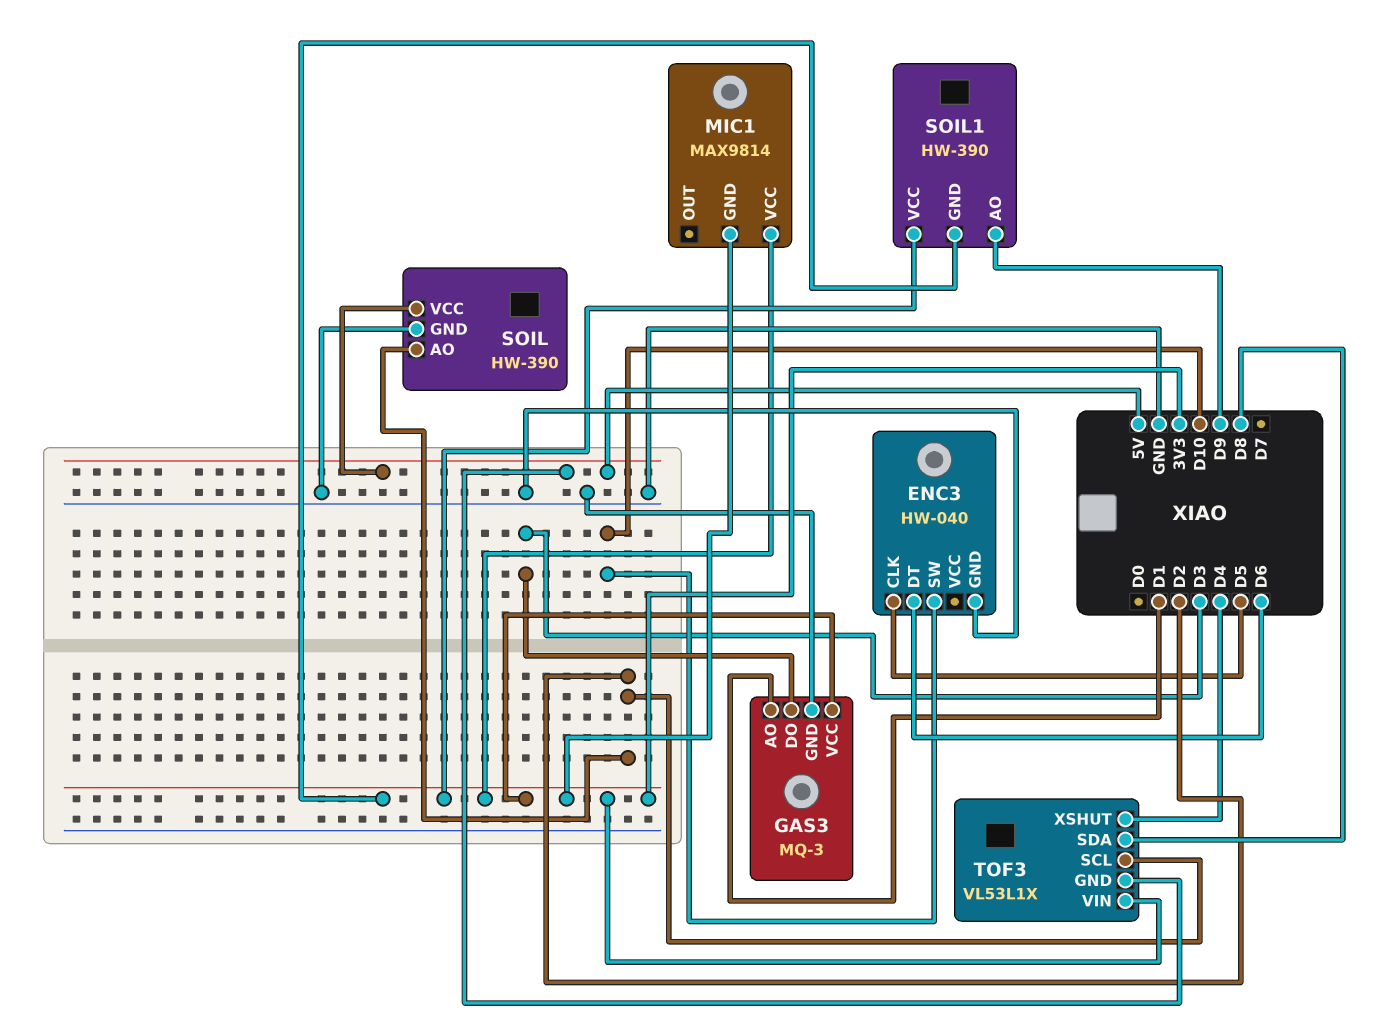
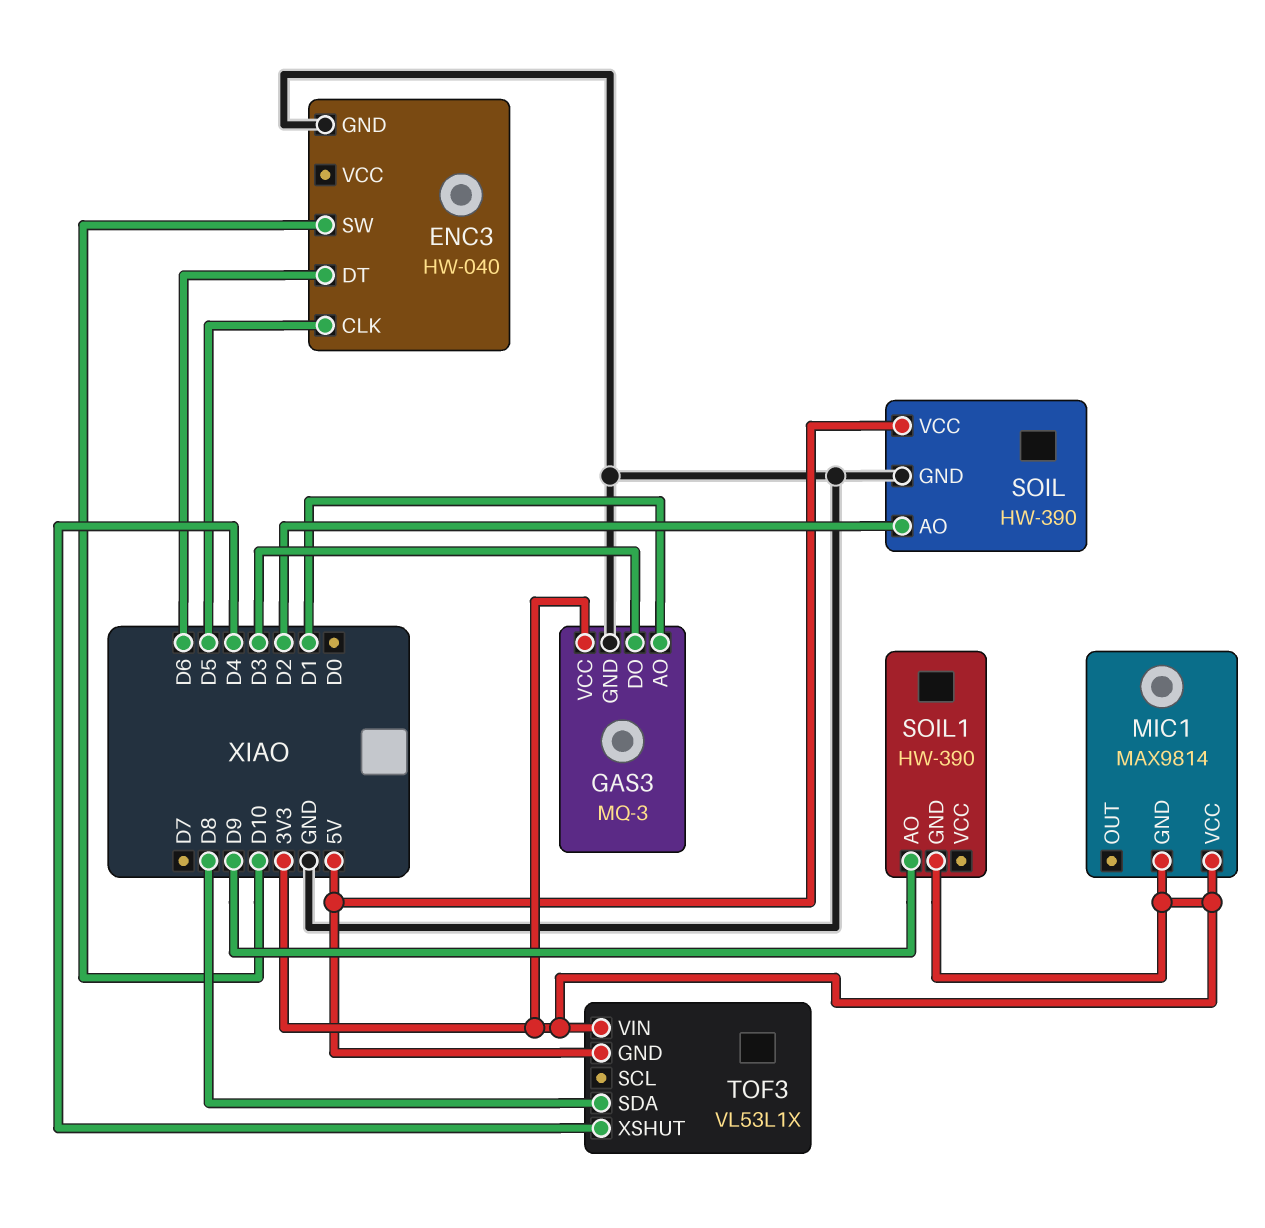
SOIL1 pin VCC: 3V3 -> none
TOF3 pin SCL: D2 -> none

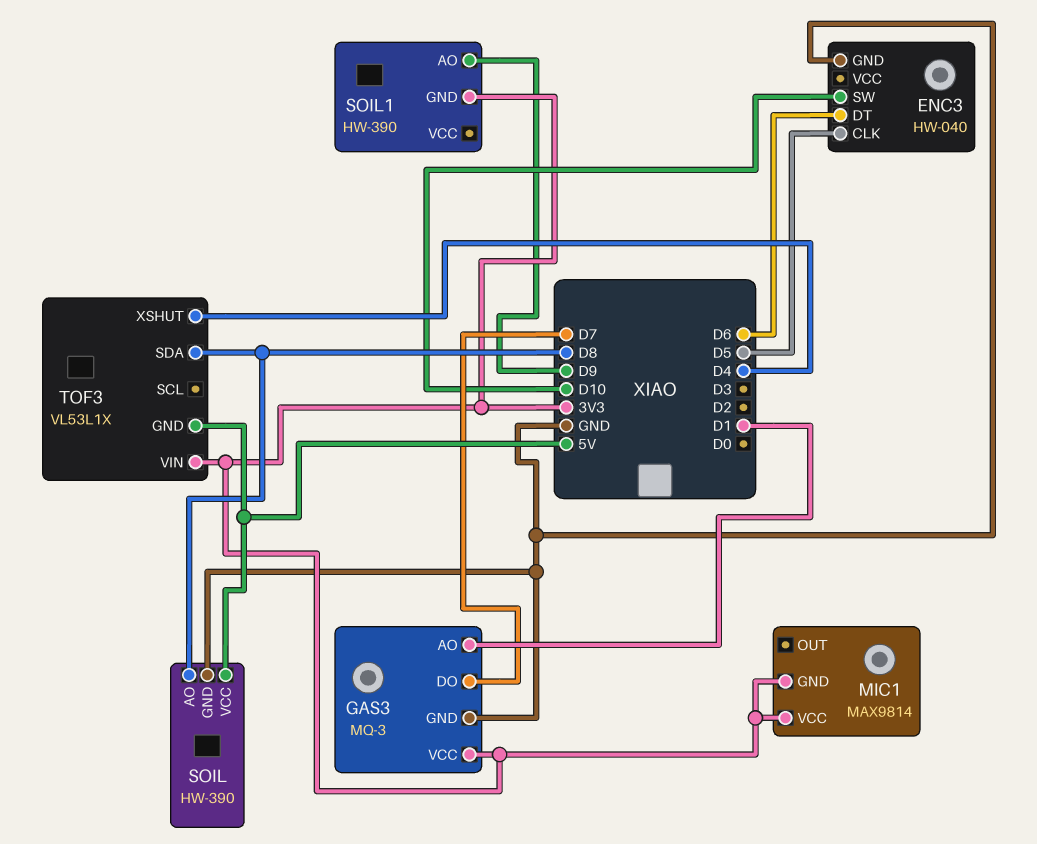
GAS3 pin DO: D3 -> D7
SOIL pin AO: D2 -> D8

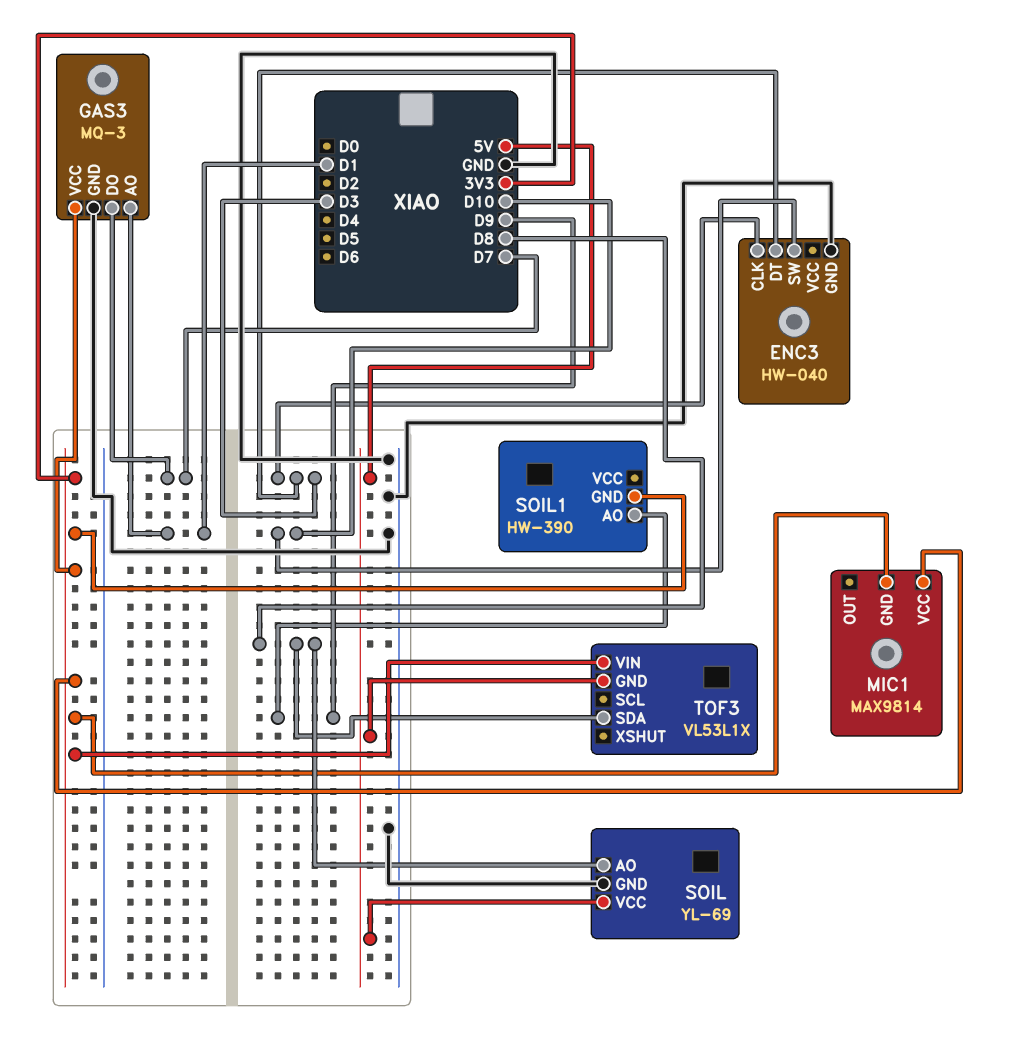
ENC3 pin CLK: D5 -> D3
ENC3 pin DT: D6 -> D3
SOIL: HW-390 -> YL-69
TOF3 pin XSHUT: D4 -> none

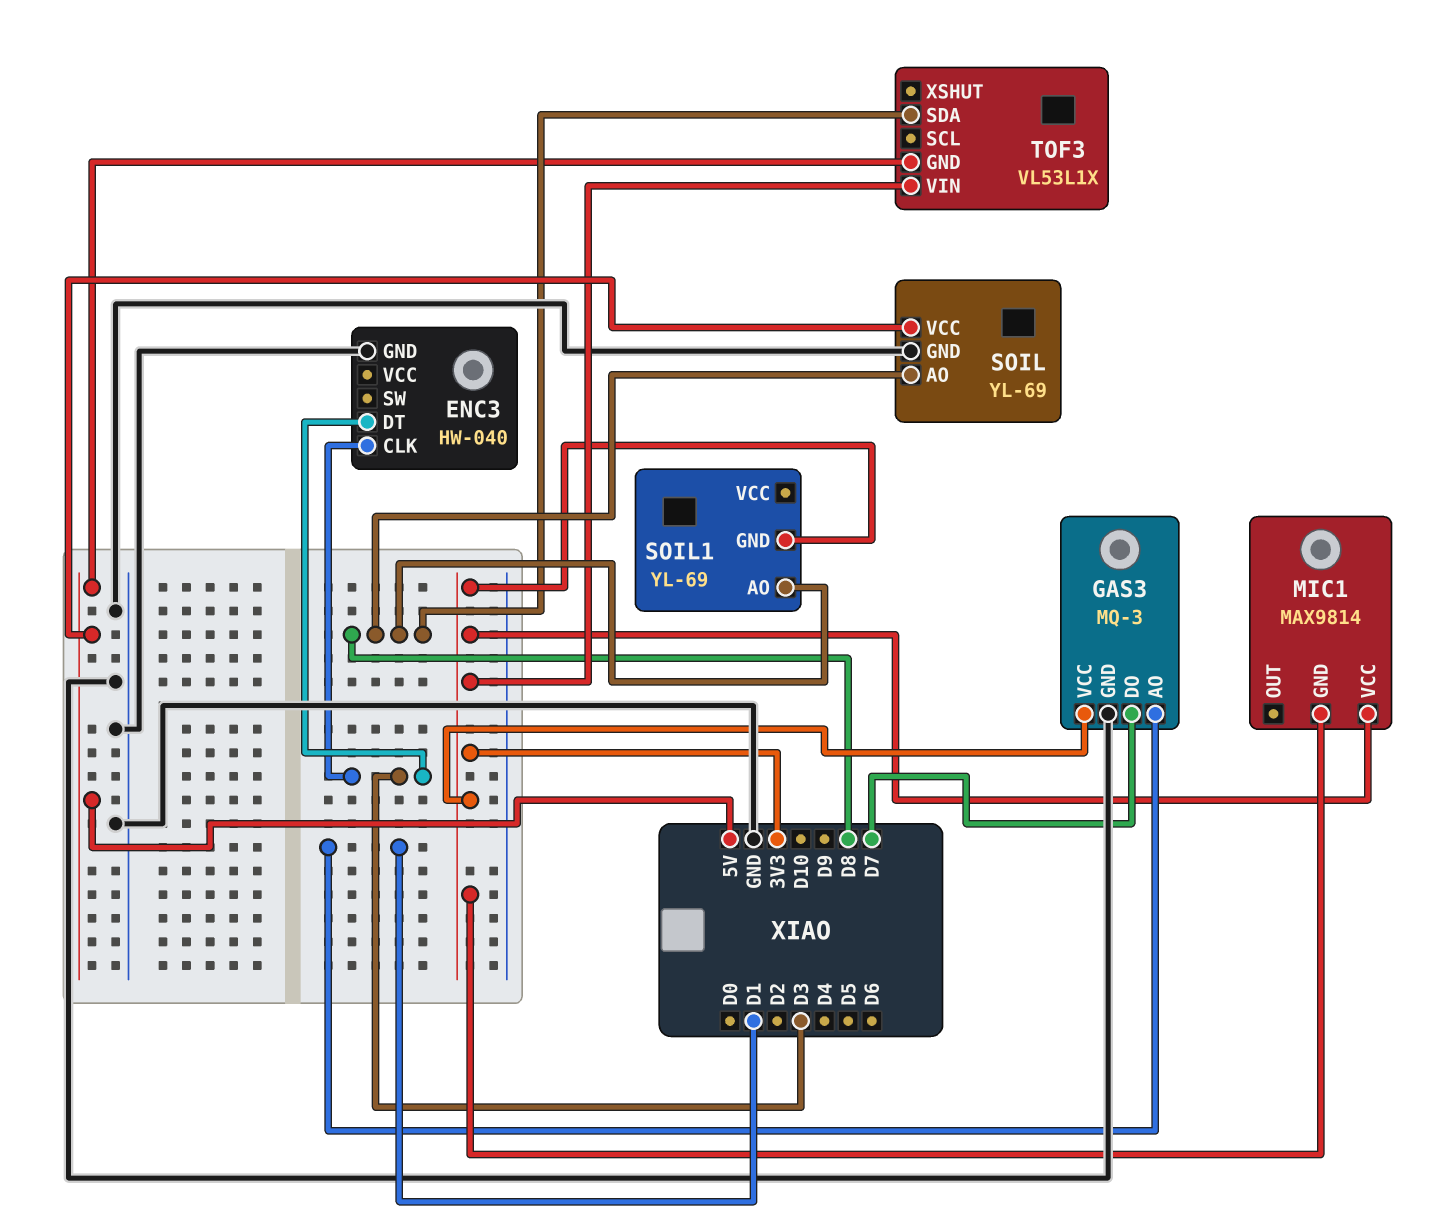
ENC3 pin SW: D10 -> none
SOIL1: HW-390 -> YL-69
SOIL1 pin AO: D9 -> D8

